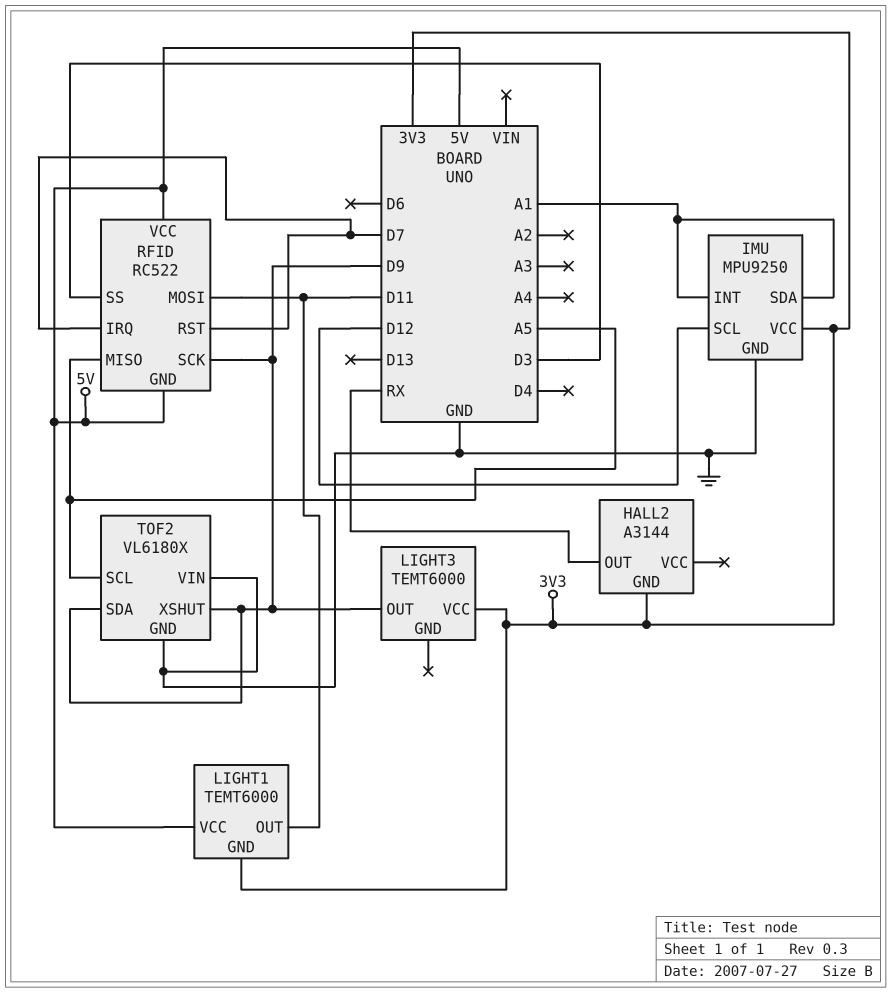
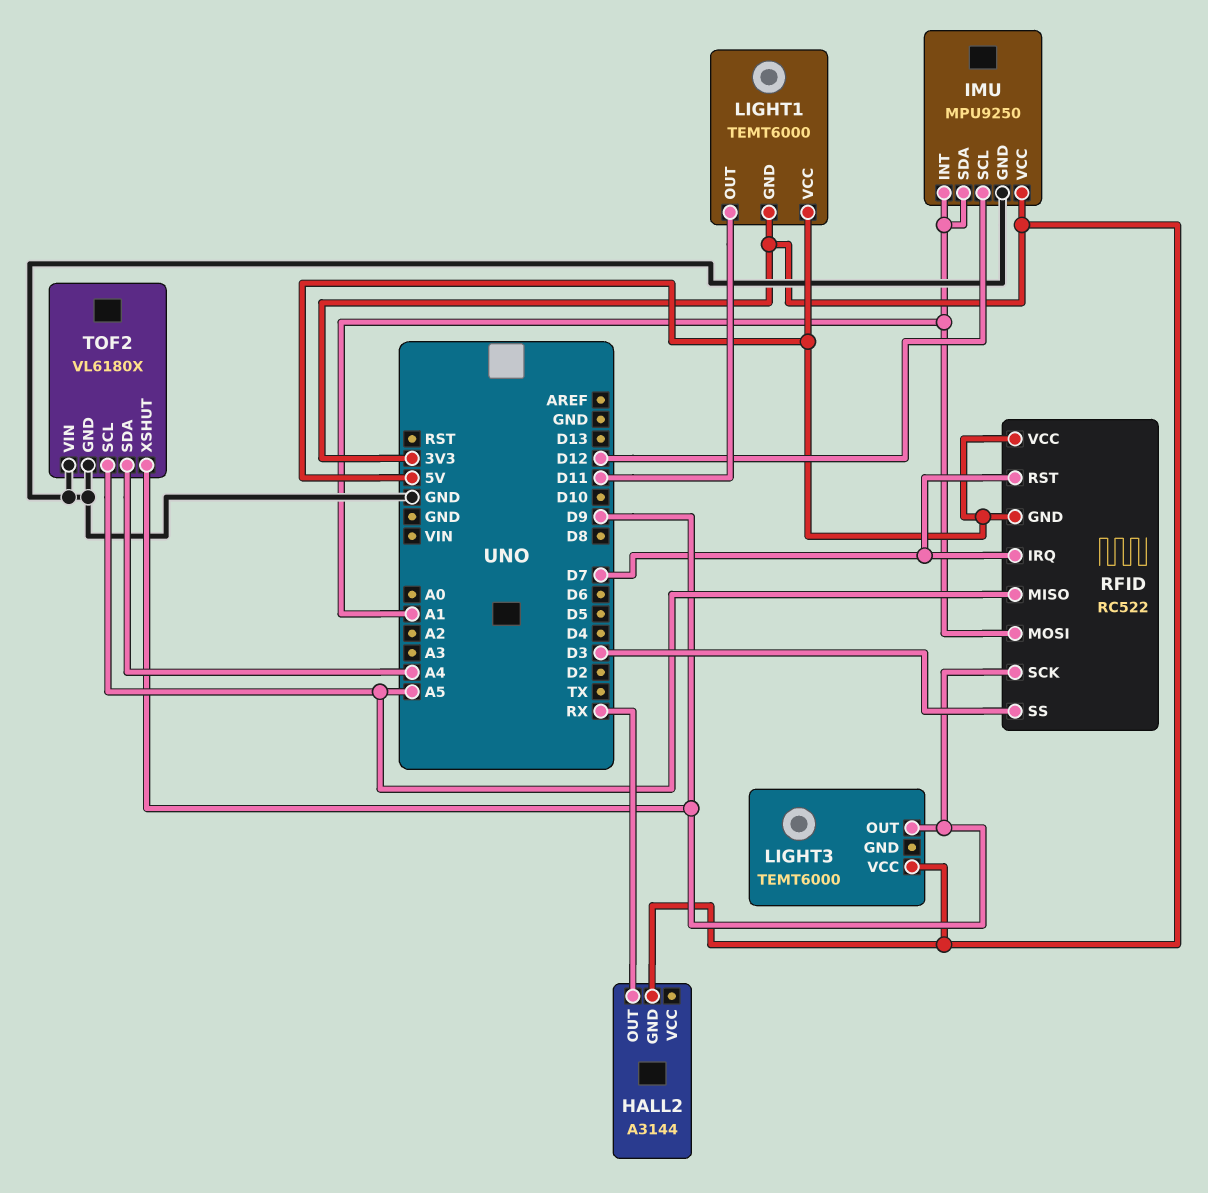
RFID pin MOSI: D11 -> A1
TOF2 pin SDA: D9 -> A4

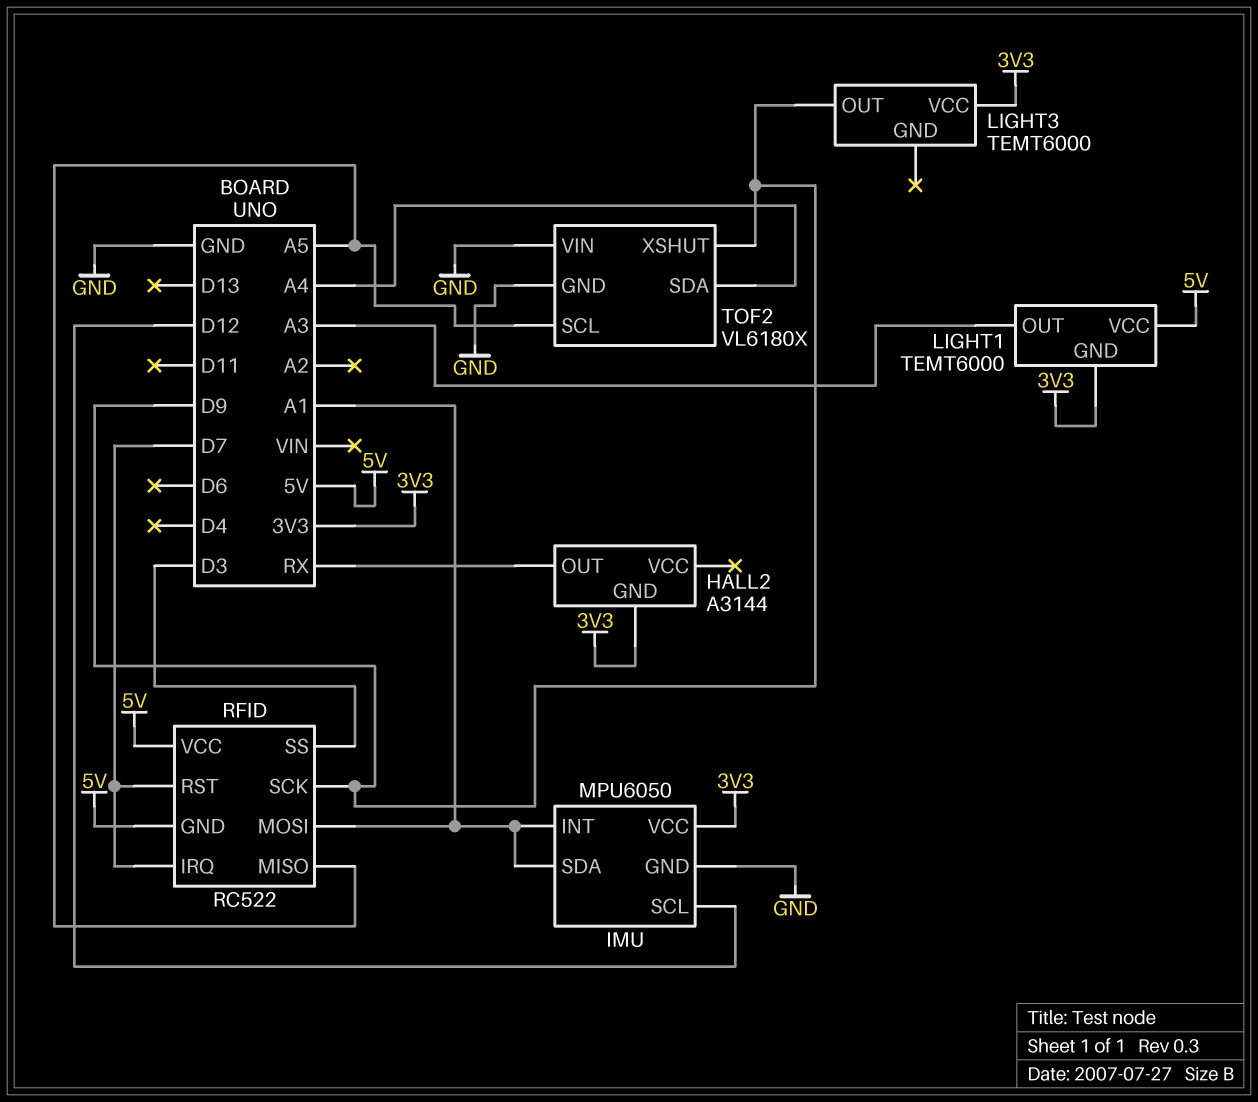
IMU: MPU9250 -> MPU6050
LIGHT1 pin OUT: D11 -> A3

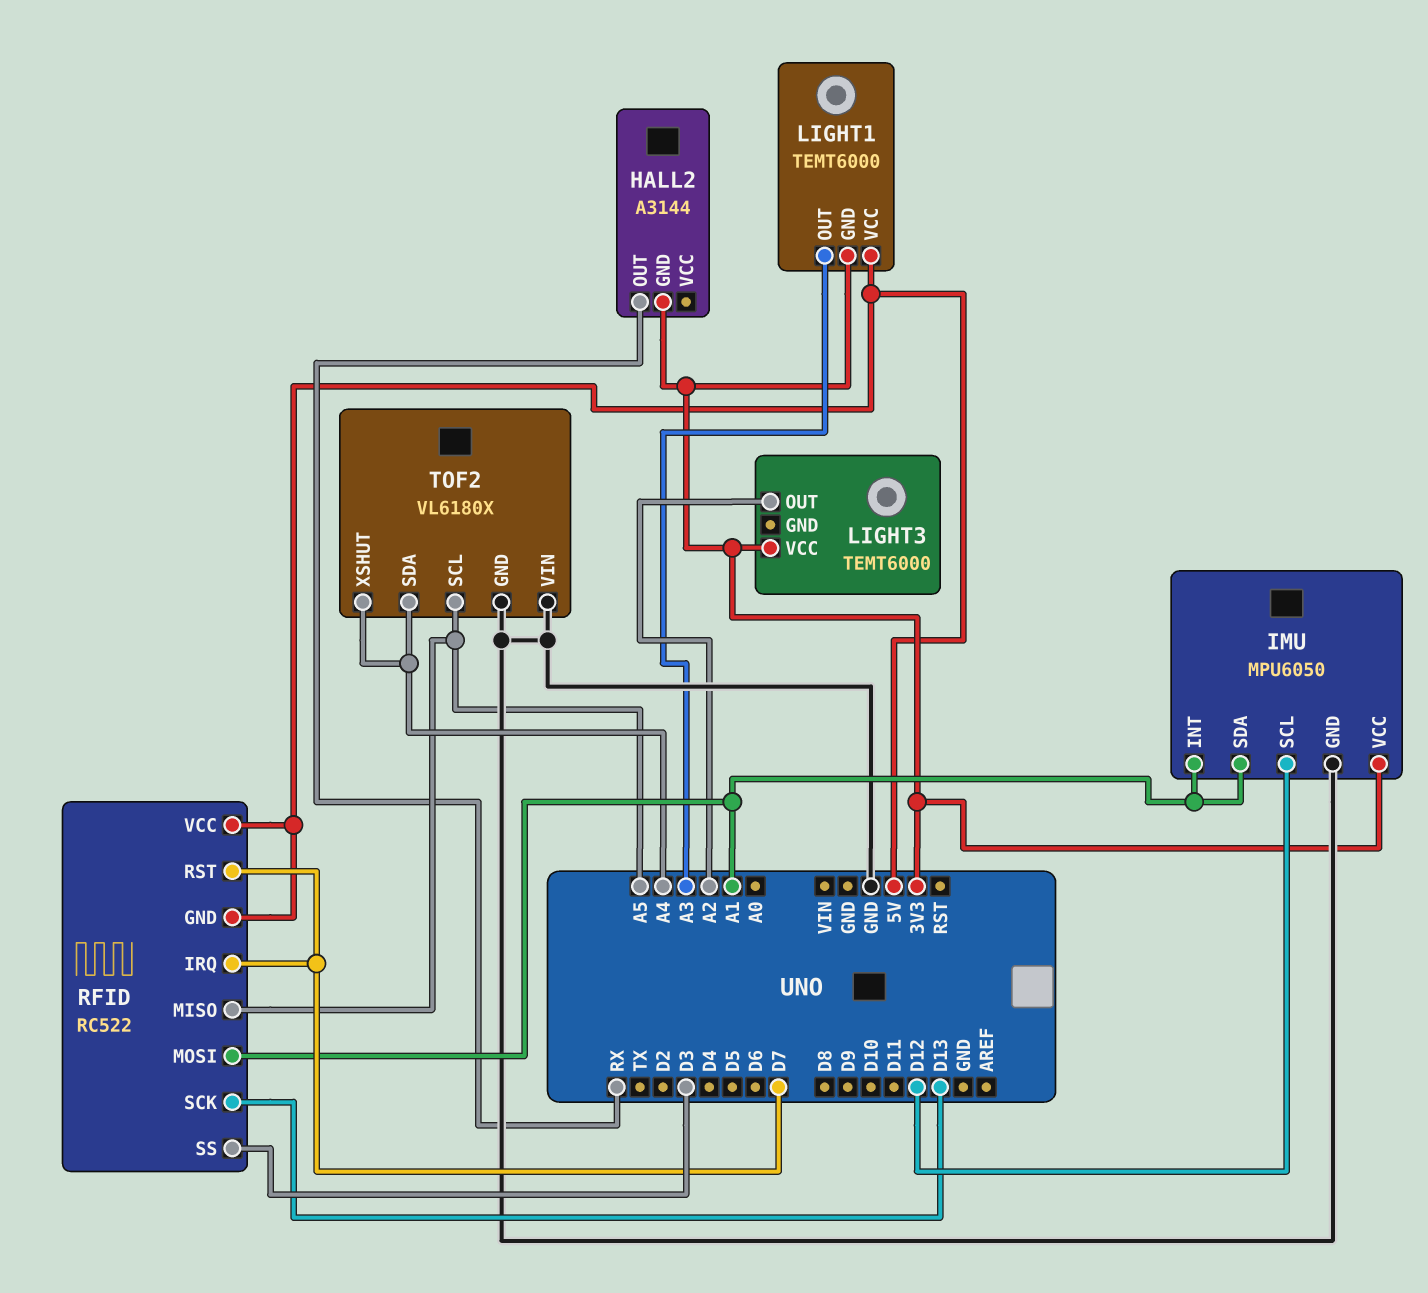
LIGHT3 pin OUT: D9 -> A2
RFID pin SCK: D9 -> D13
TOF2 pin XSHUT: D9 -> A4

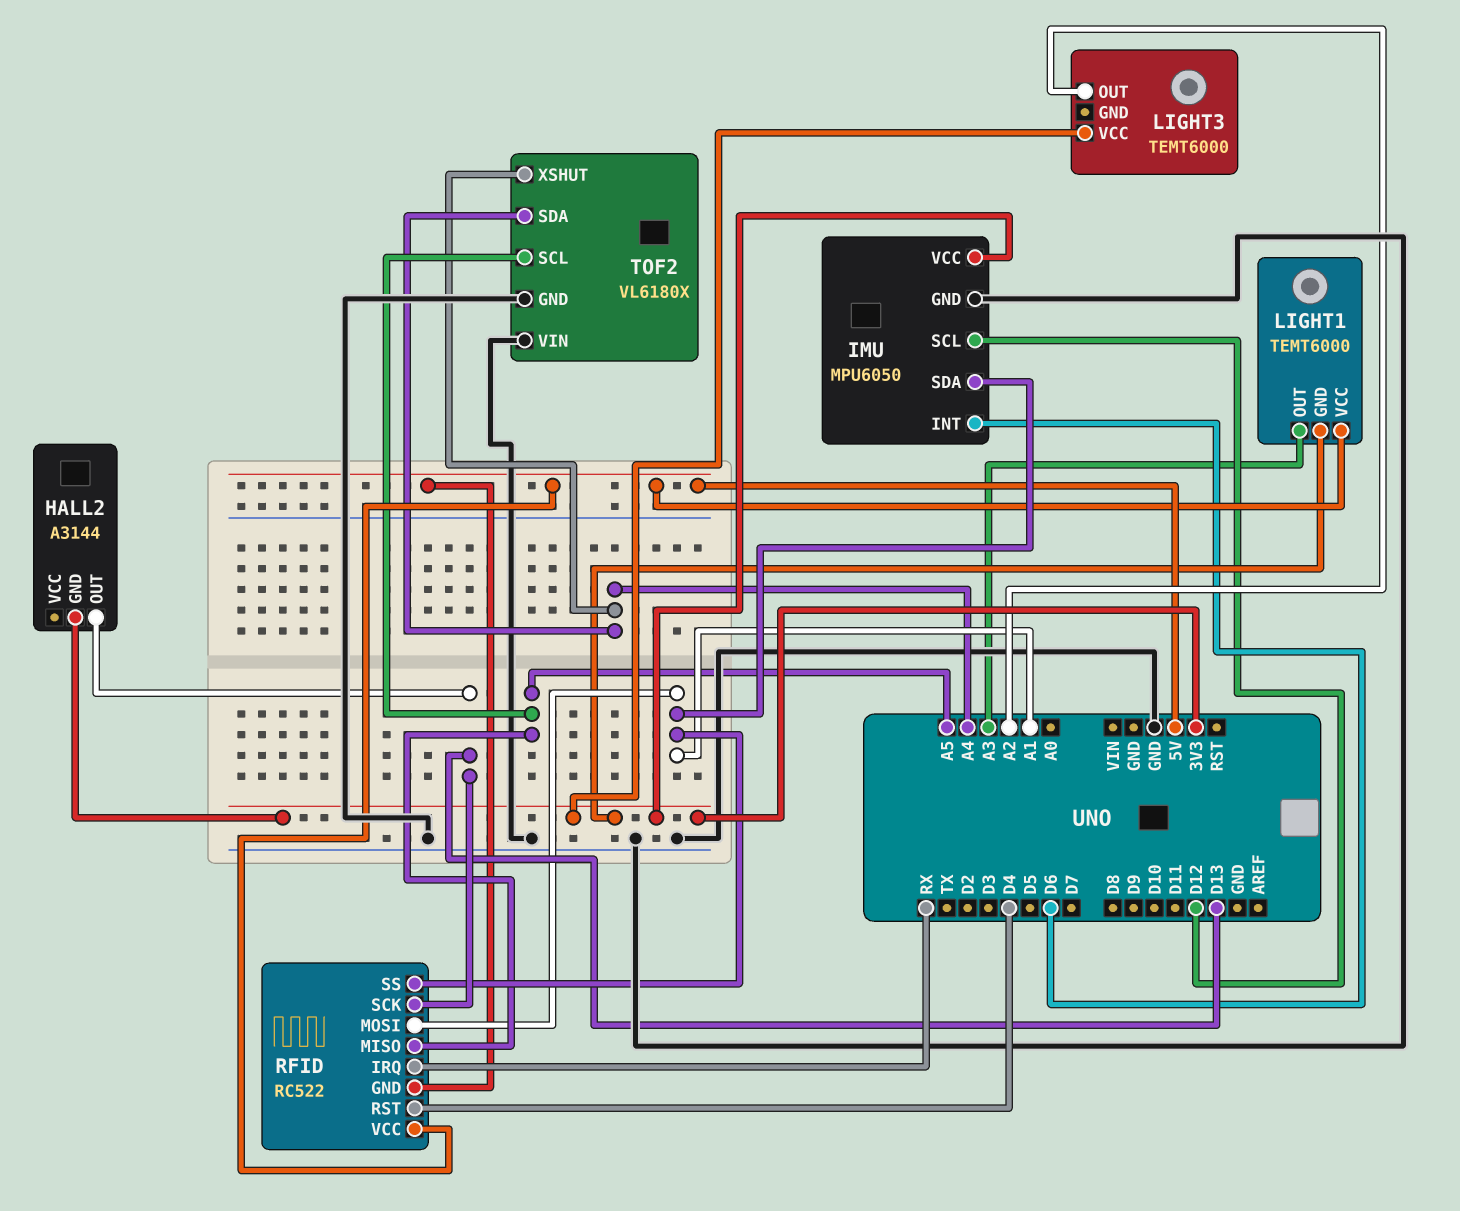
HALL2 pin OUT: RX -> D13
IMU pin INT: A1 -> D6
RFID pin IRQ: D7 -> RX
RFID pin RST: D7 -> D4
RFID pin SS: D3 -> A1

